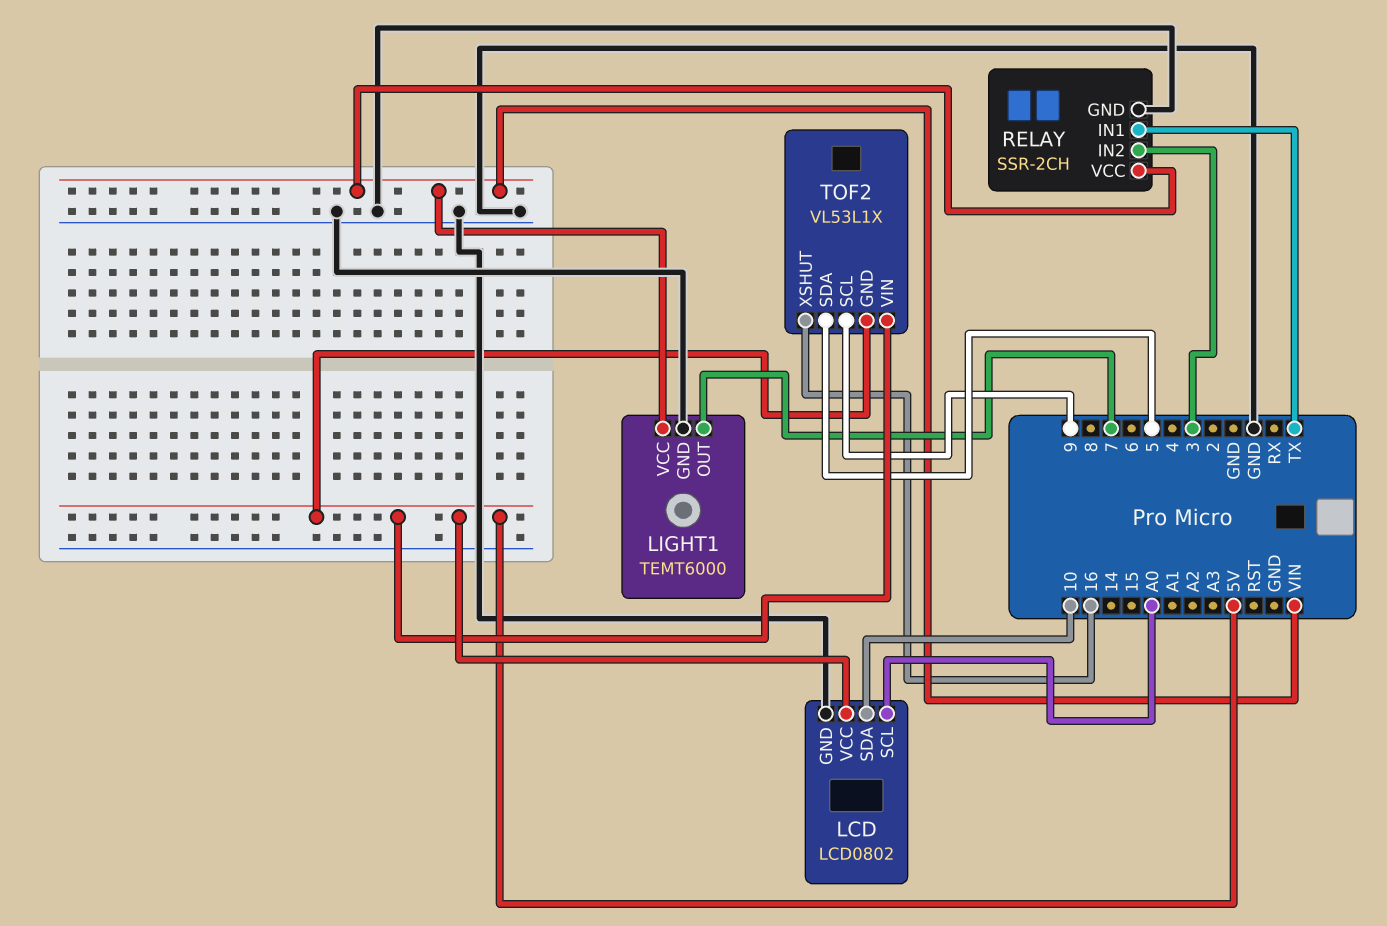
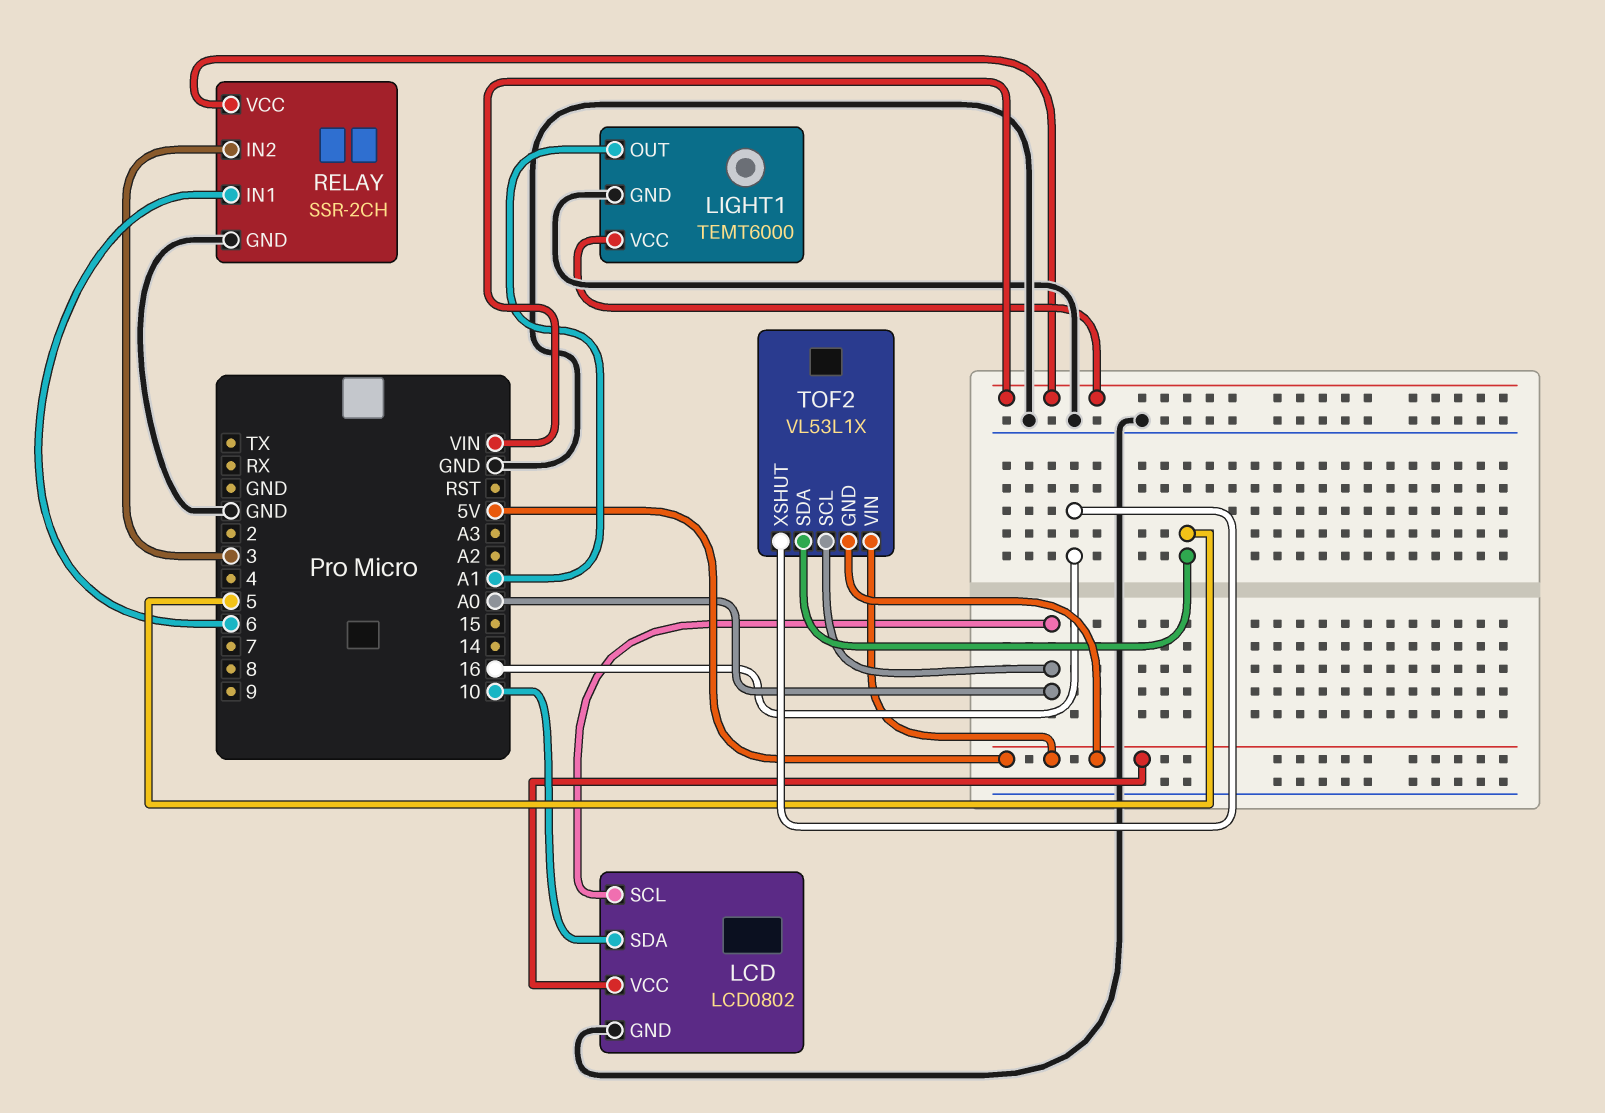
LIGHT1 pin OUT: 7 -> A1
RELAY pin IN1: TX -> 6
TOF2 pin SCL: 9 -> A0

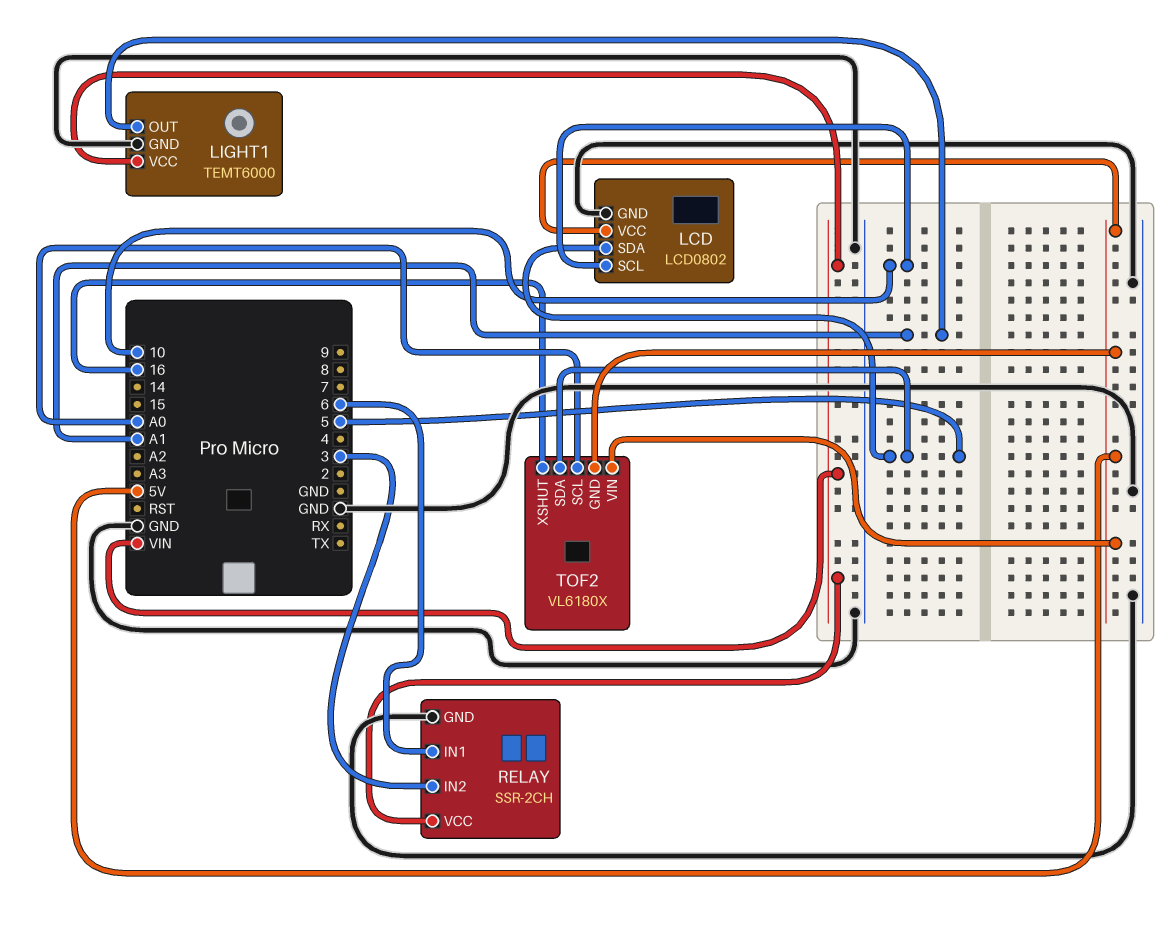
LCD pin SCL: A0 -> 10
LCD pin SDA: 10 -> 5
TOF2: VL53L1X -> VL6180X

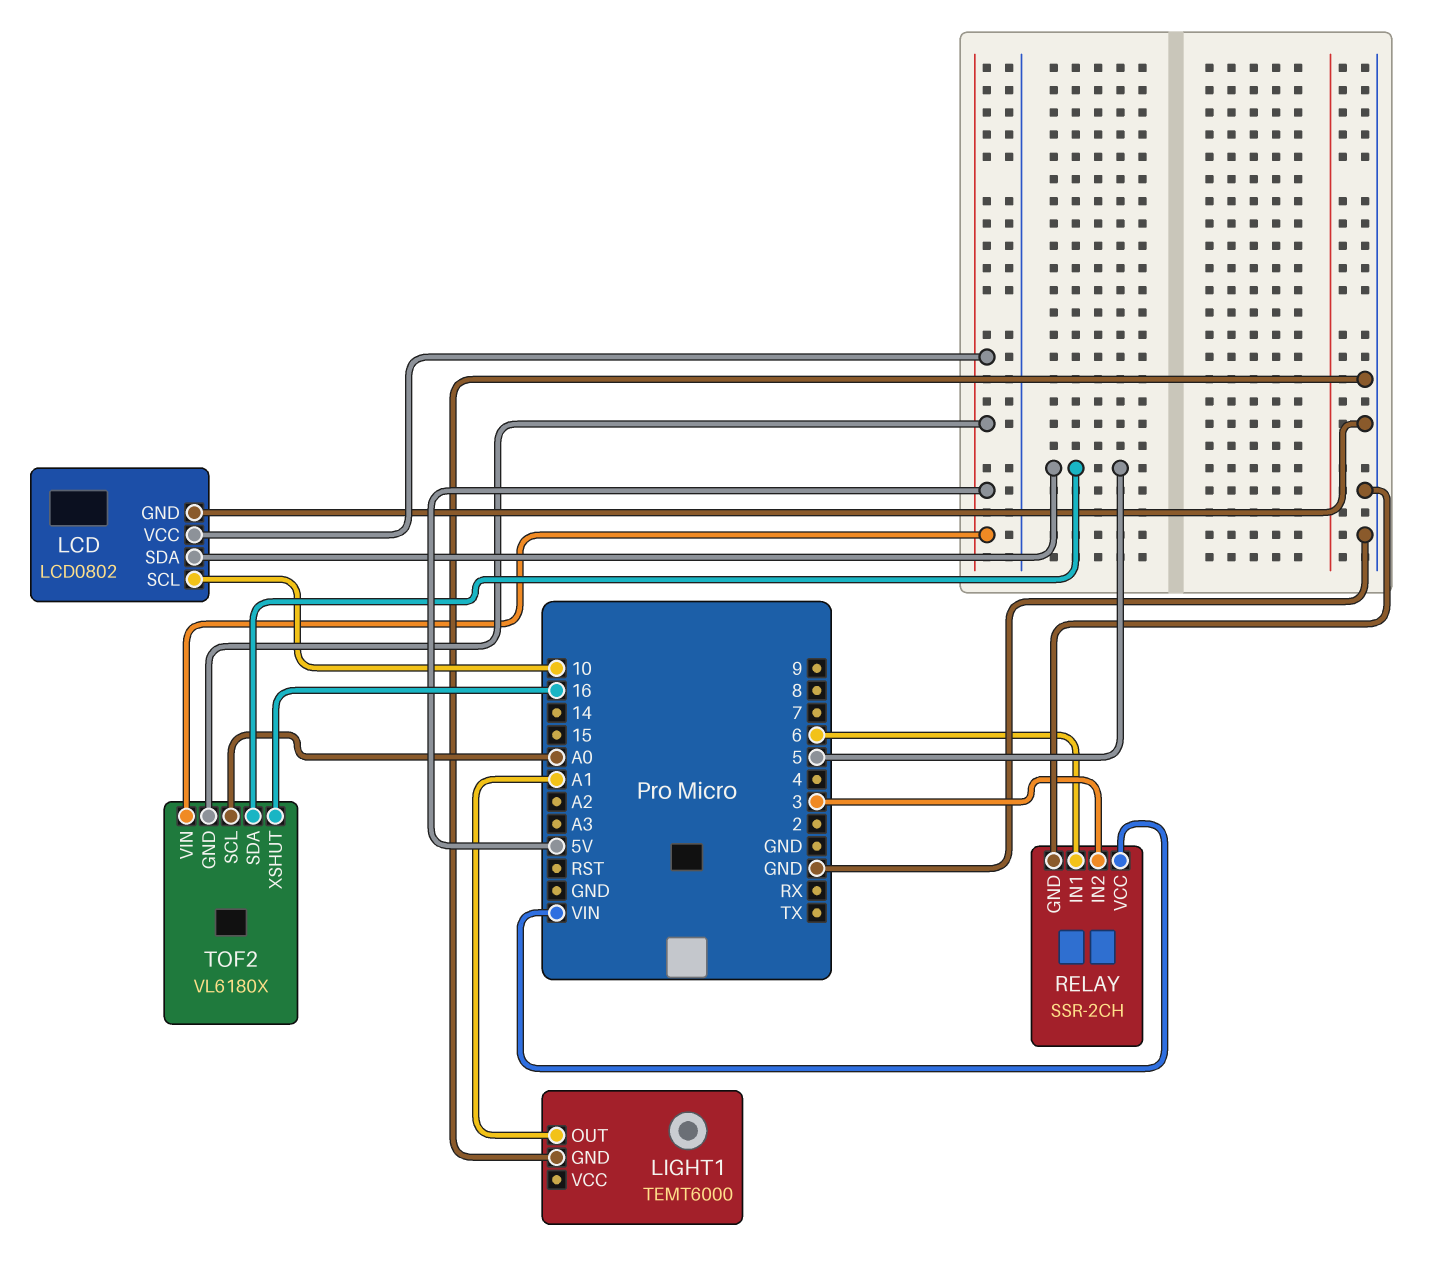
LIGHT1 pin VCC: VIN -> none

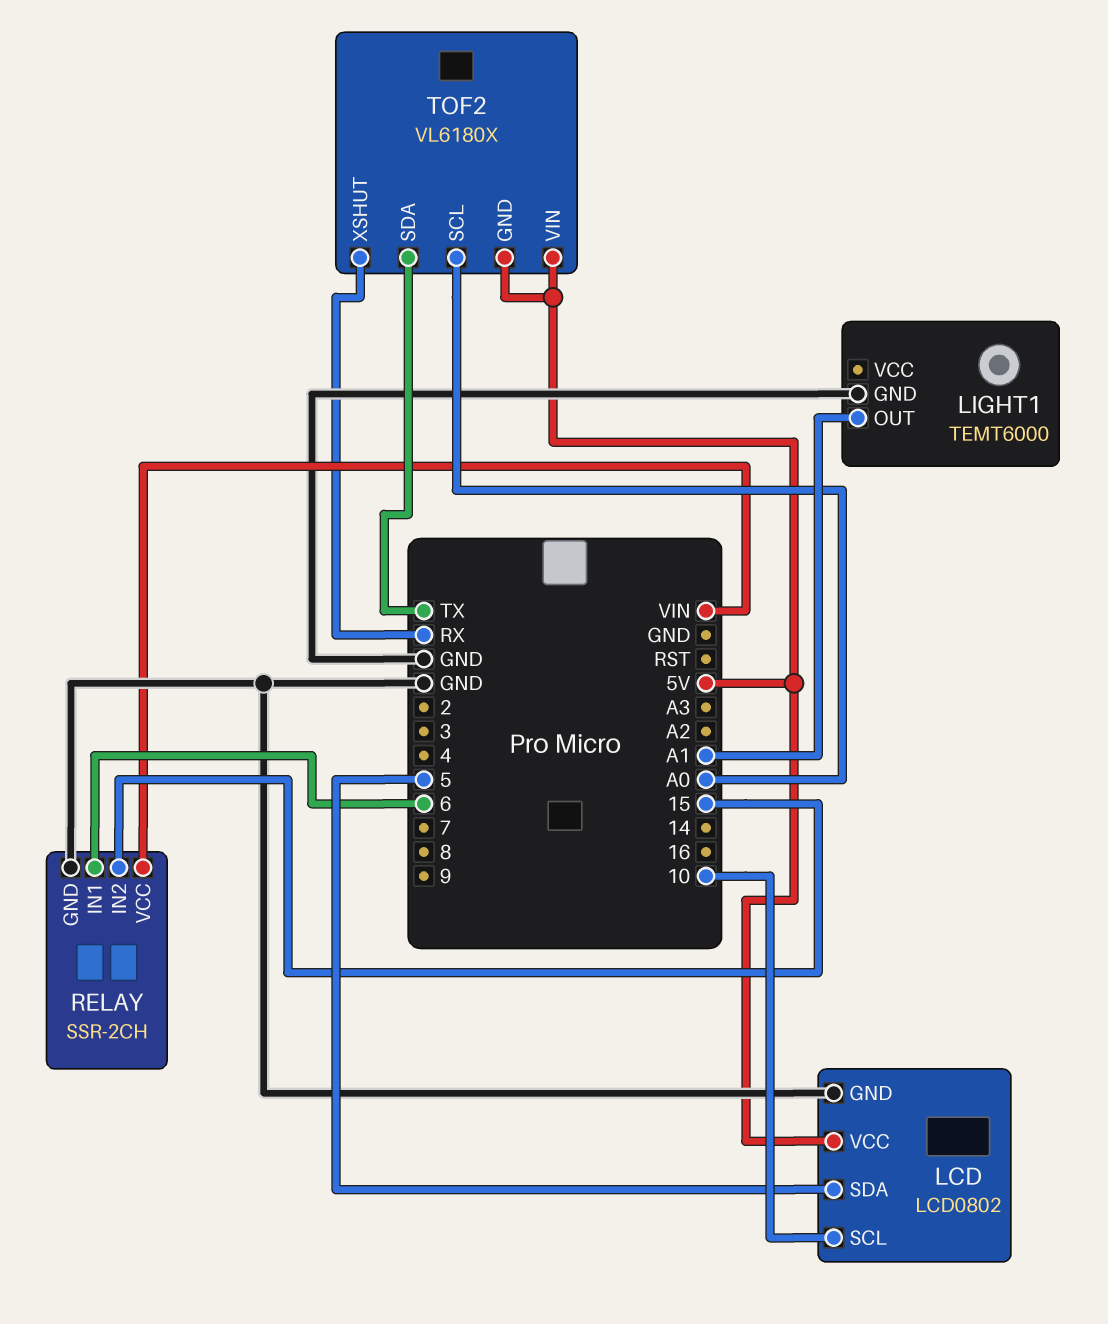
RELAY pin IN2: 3 -> 15
TOF2 pin SDA: 5 -> TX
TOF2 pin XSHUT: 16 -> RX

